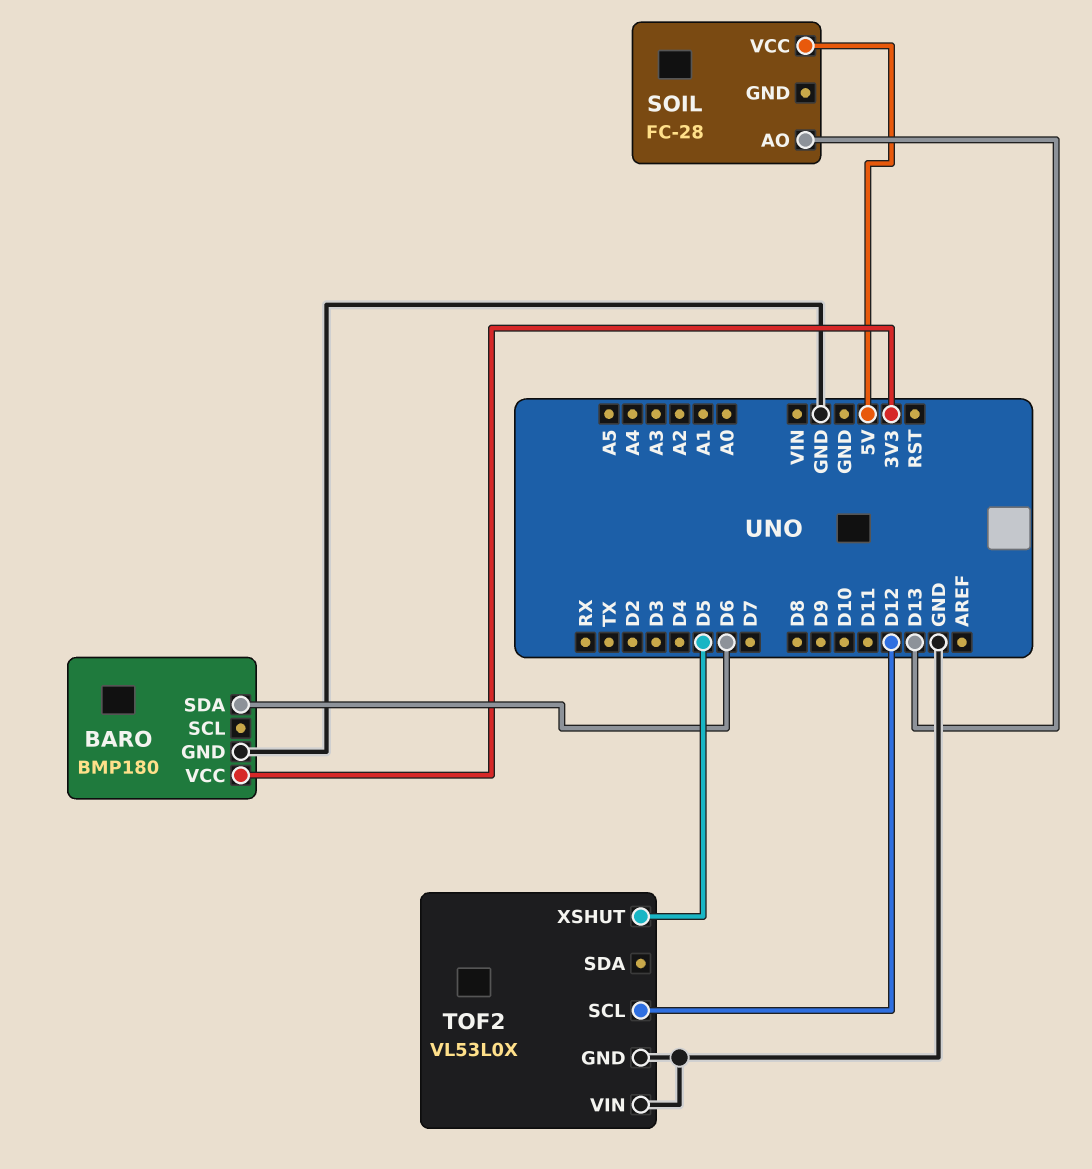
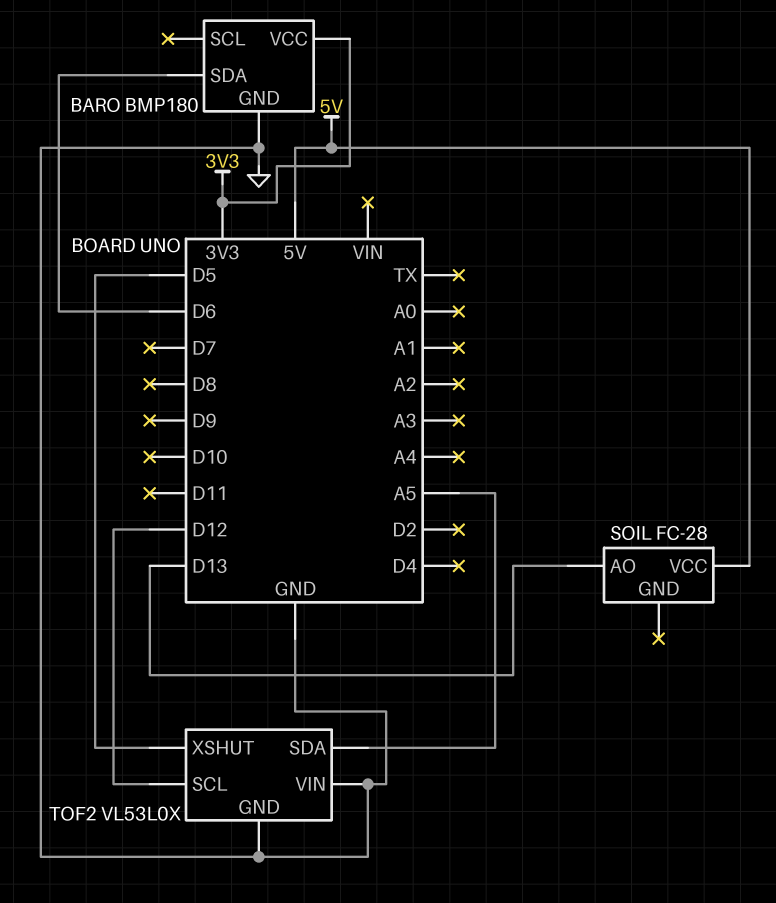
TOF2 pin SDA: none -> A5

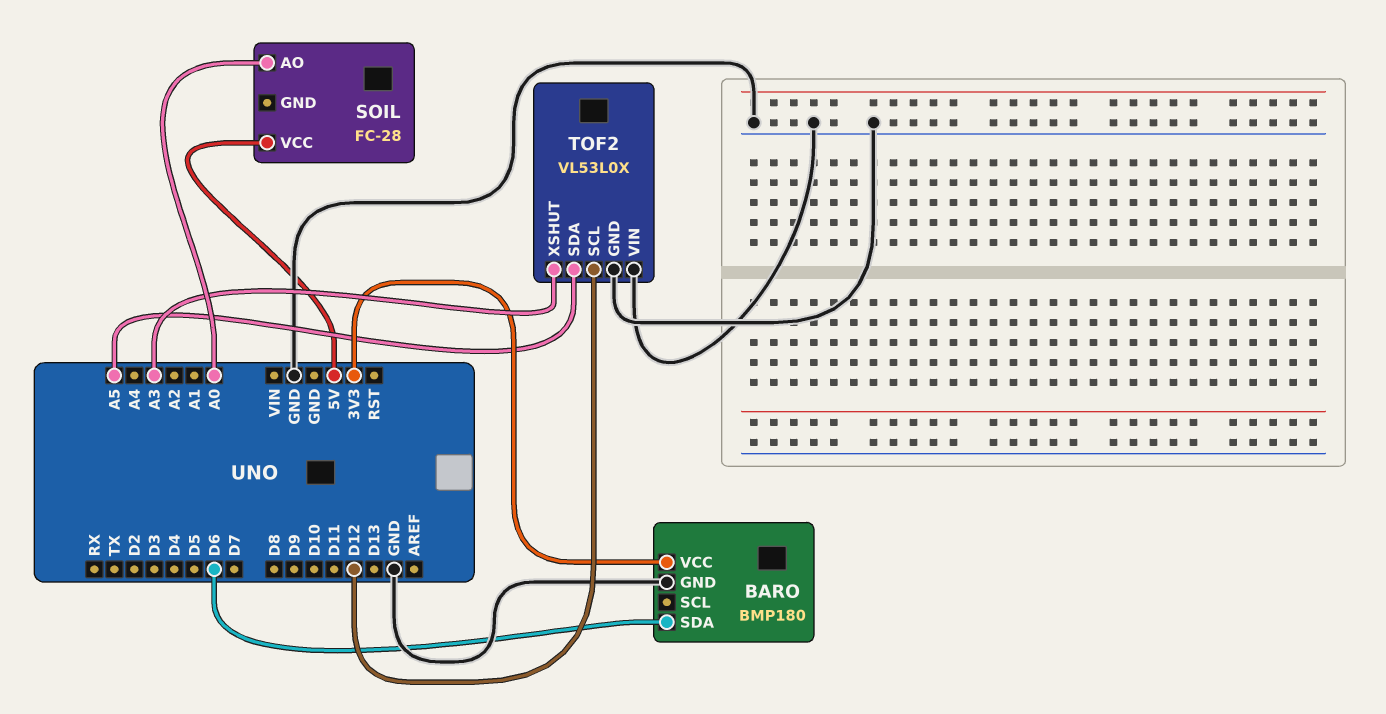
SOIL pin AO: D13 -> A0
TOF2 pin XSHUT: D5 -> A3

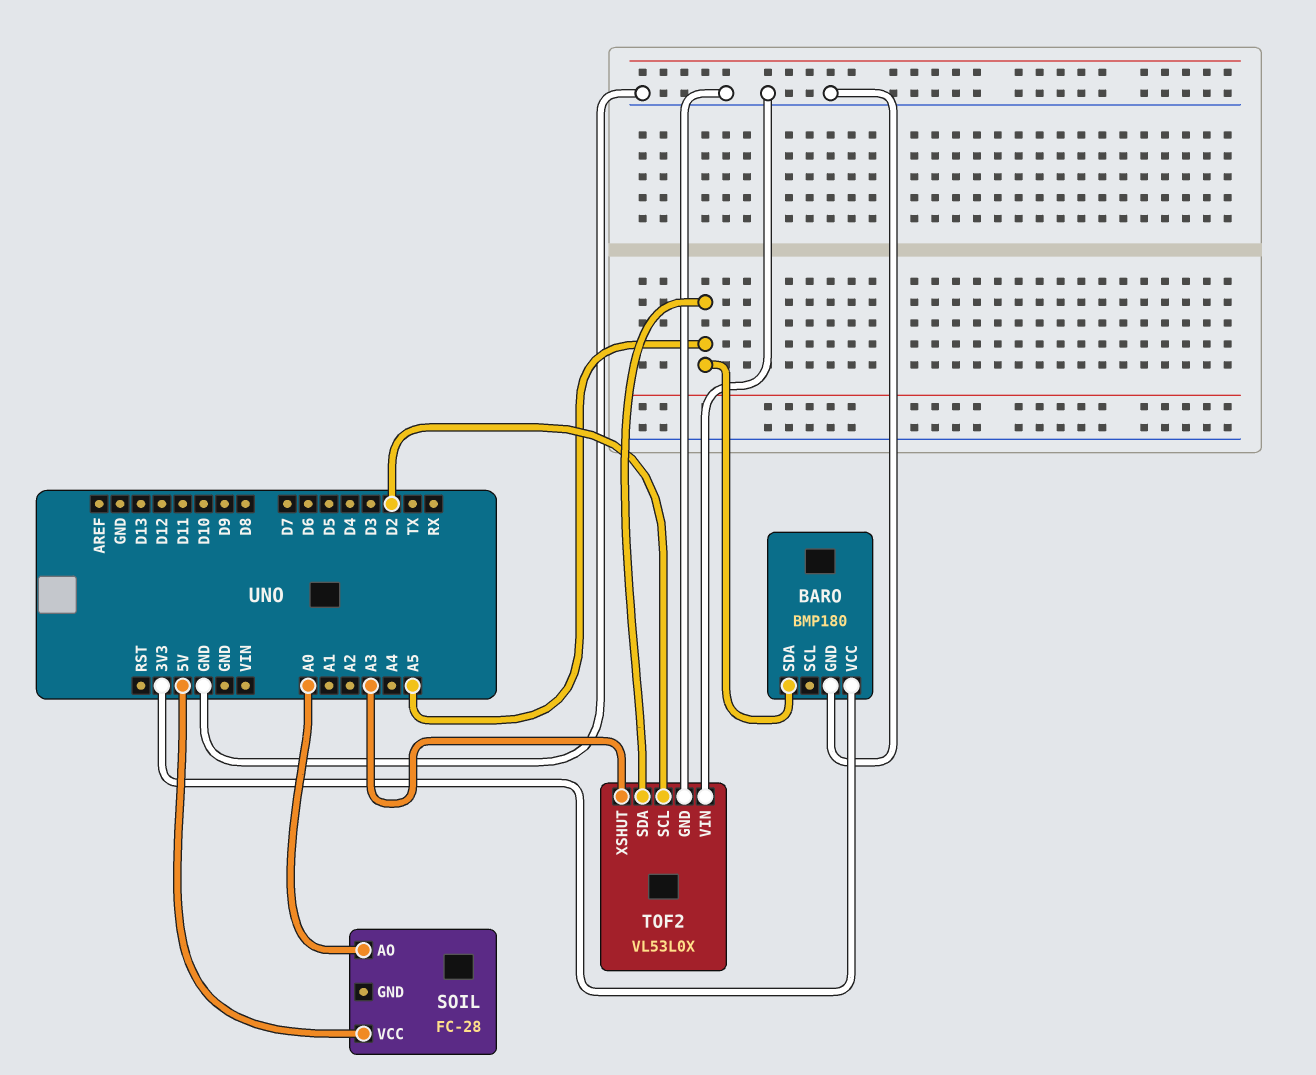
BARO pin SDA: D6 -> A5
TOF2 pin SCL: D12 -> D2

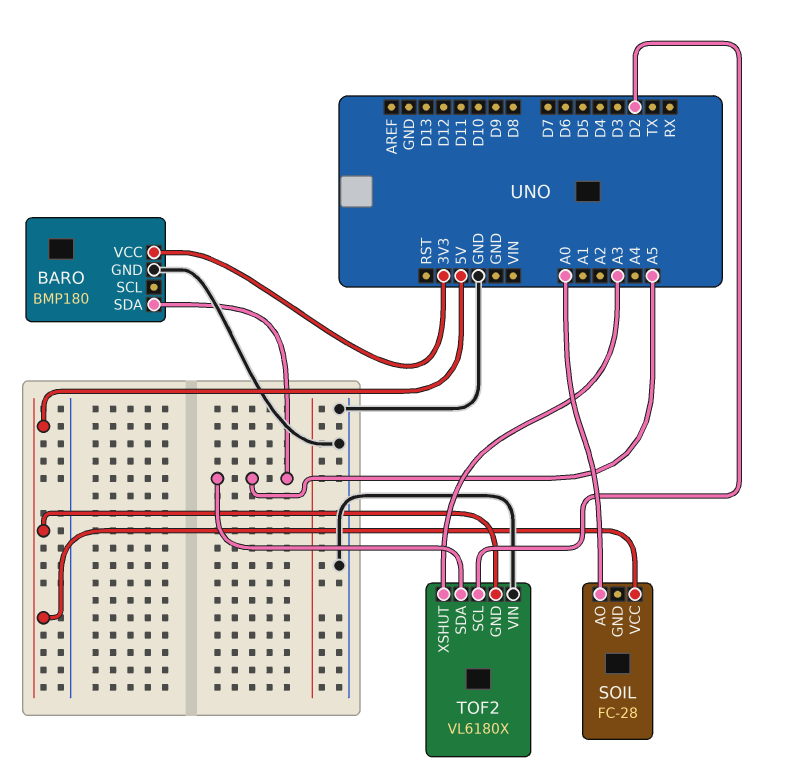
TOF2: VL53L0X -> VL6180X
TOF2 pin GND: GND -> 5V

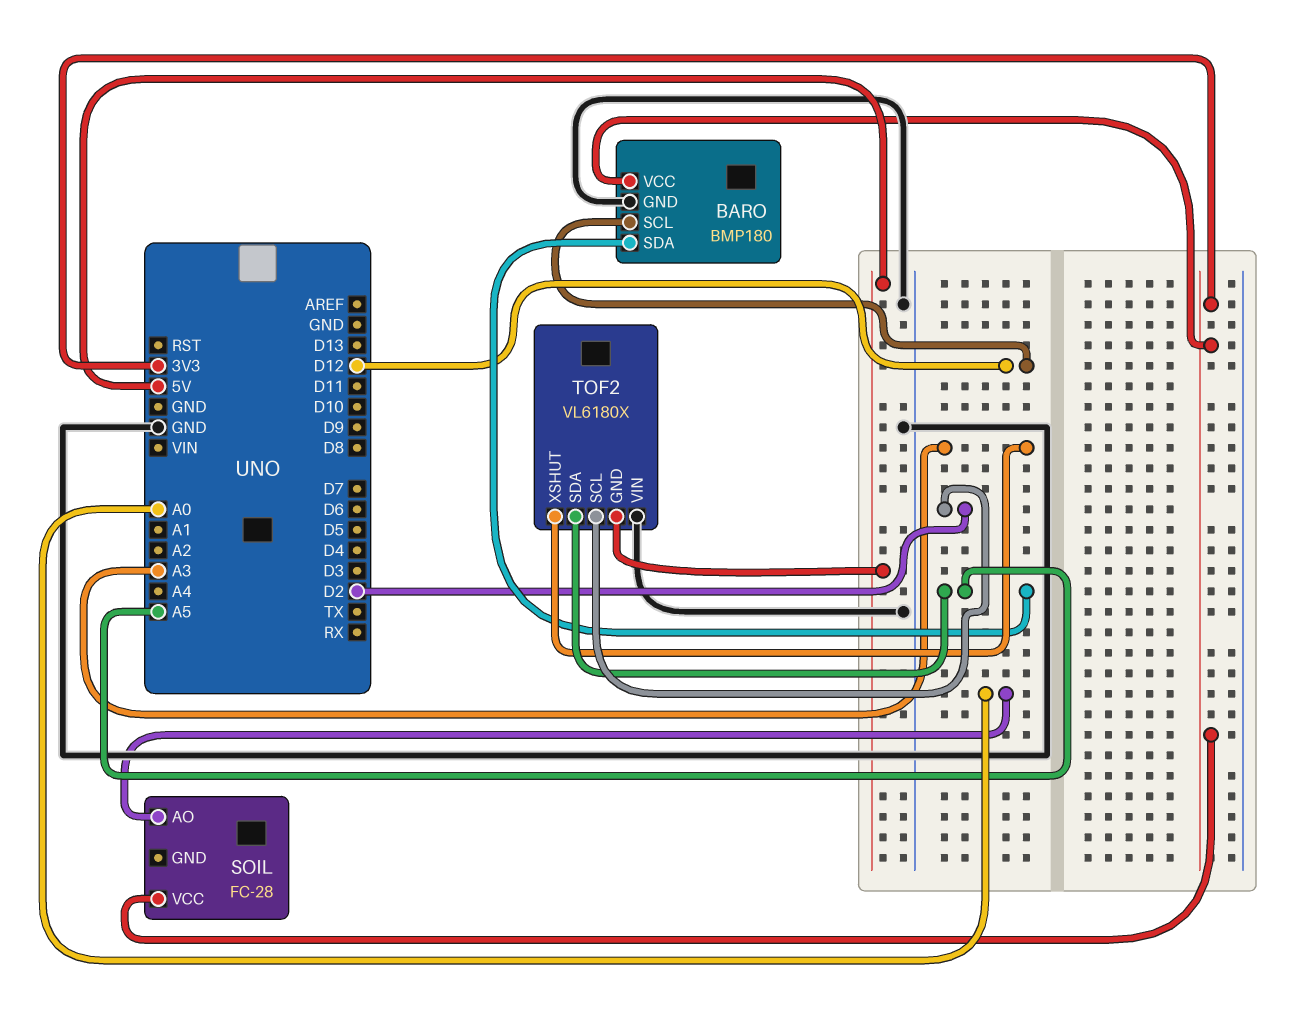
BARO pin SCL: none -> D12
SOIL pin VCC: 5V -> 3V3

